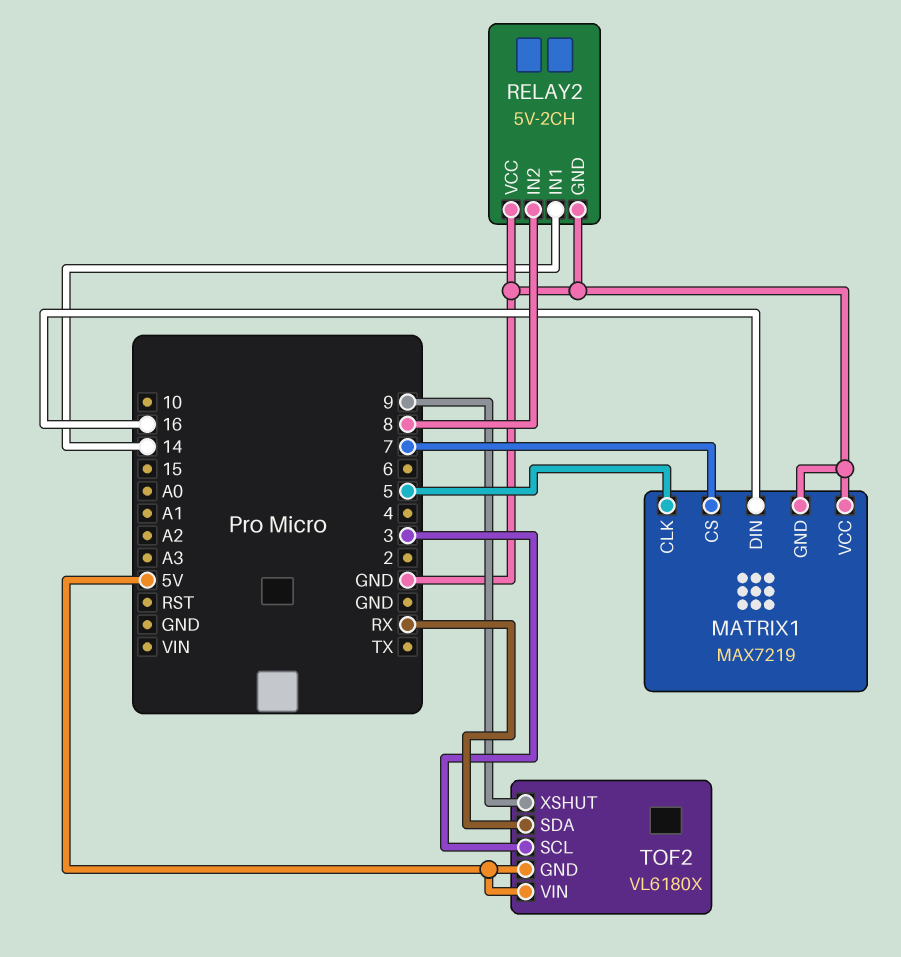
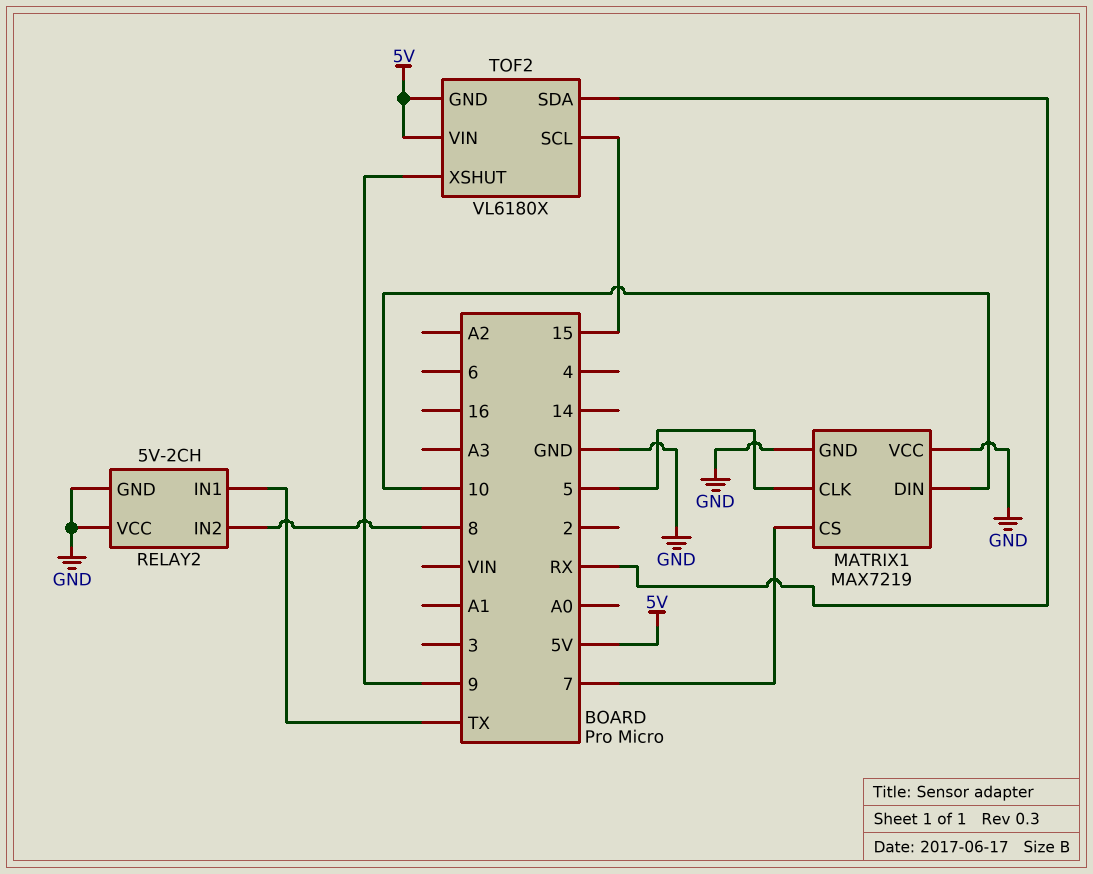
MATRIX1 pin DIN: 16 -> 10
RELAY2 pin IN1: 14 -> TX
TOF2 pin SCL: 3 -> 15

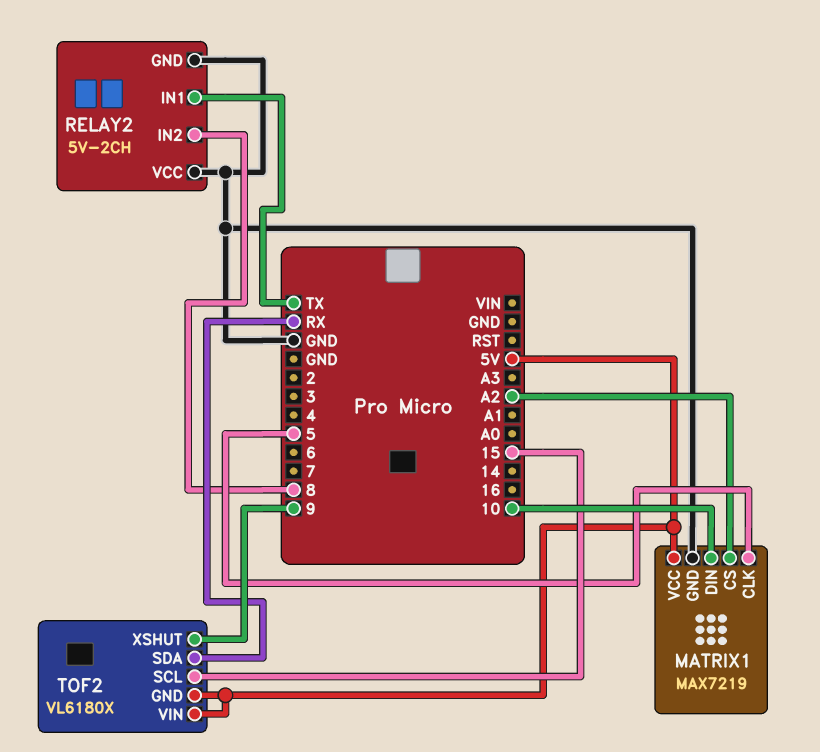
MATRIX1 pin CS: 7 -> A2
MATRIX1 pin VCC: GND -> 5V

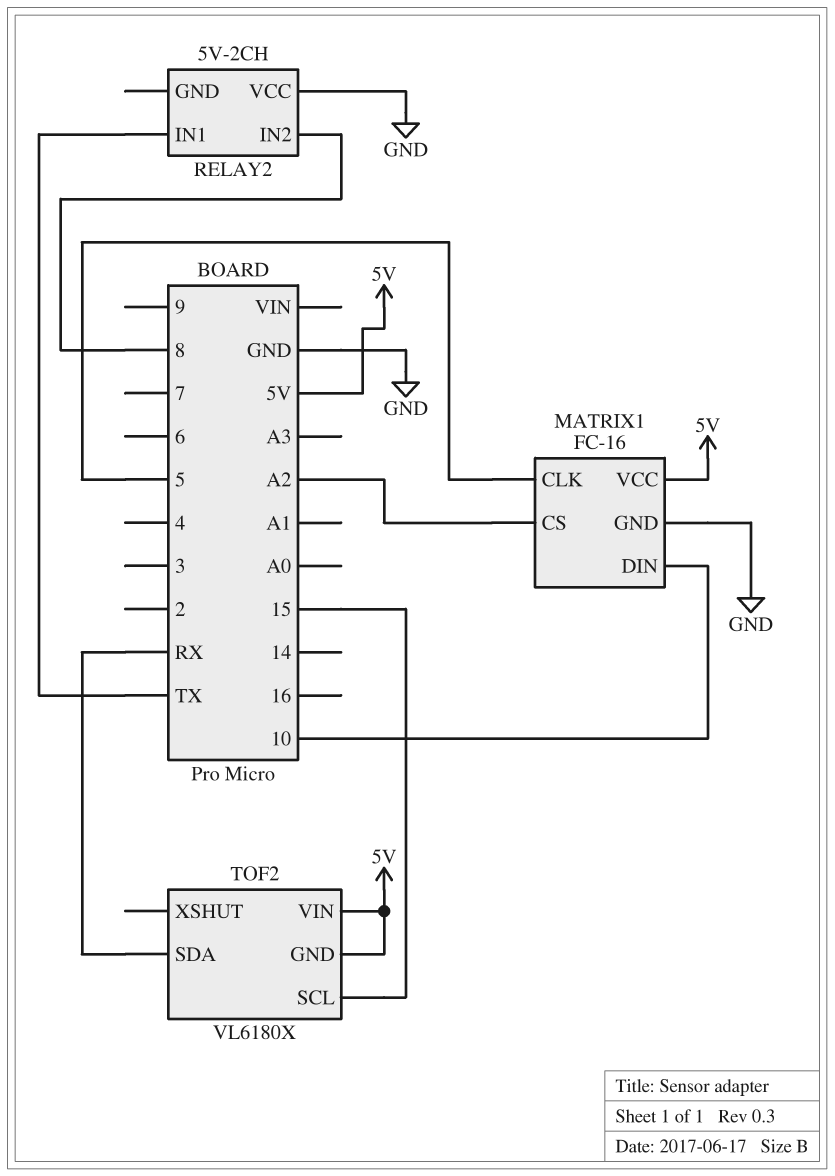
MATRIX1: MAX7219 -> FC-16
RELAY2 pin GND: GND -> none
TOF2 pin XSHUT: 9 -> none

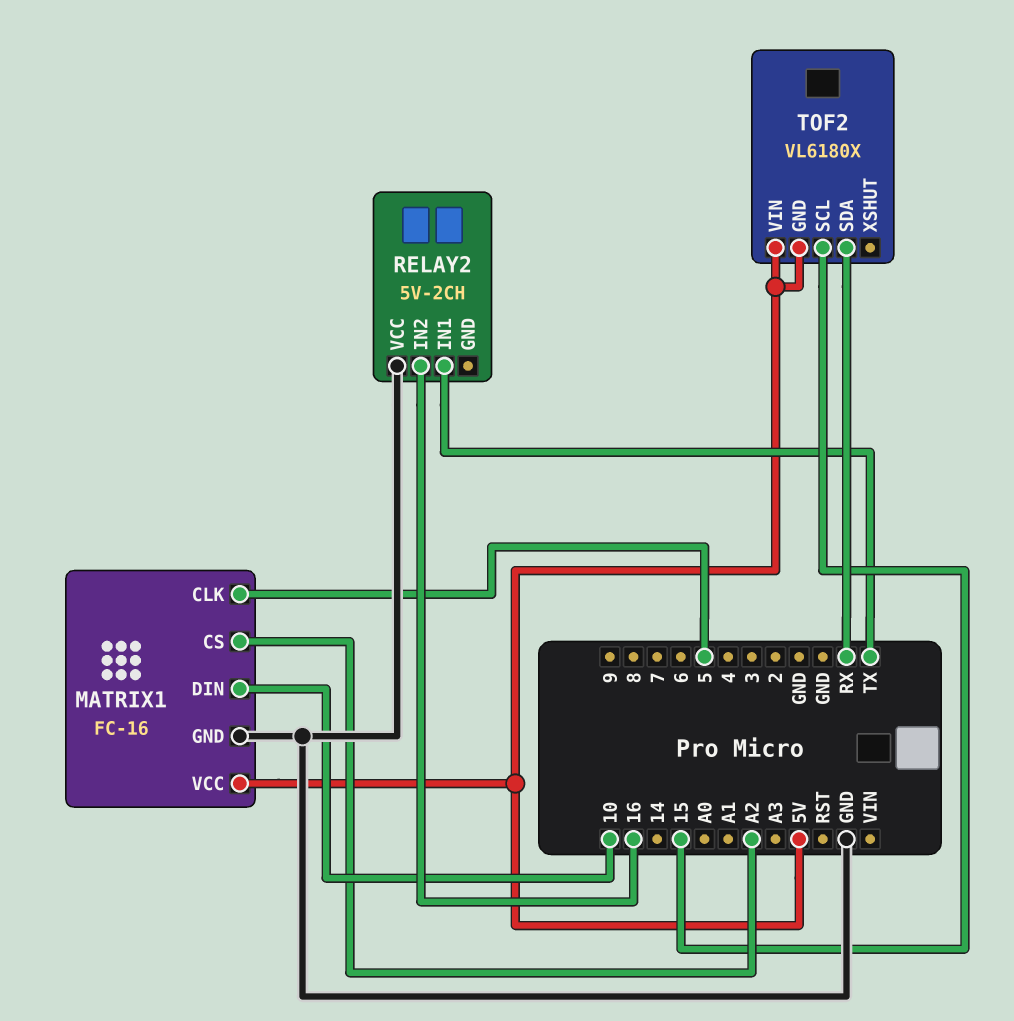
RELAY2 pin IN2: 8 -> 16

